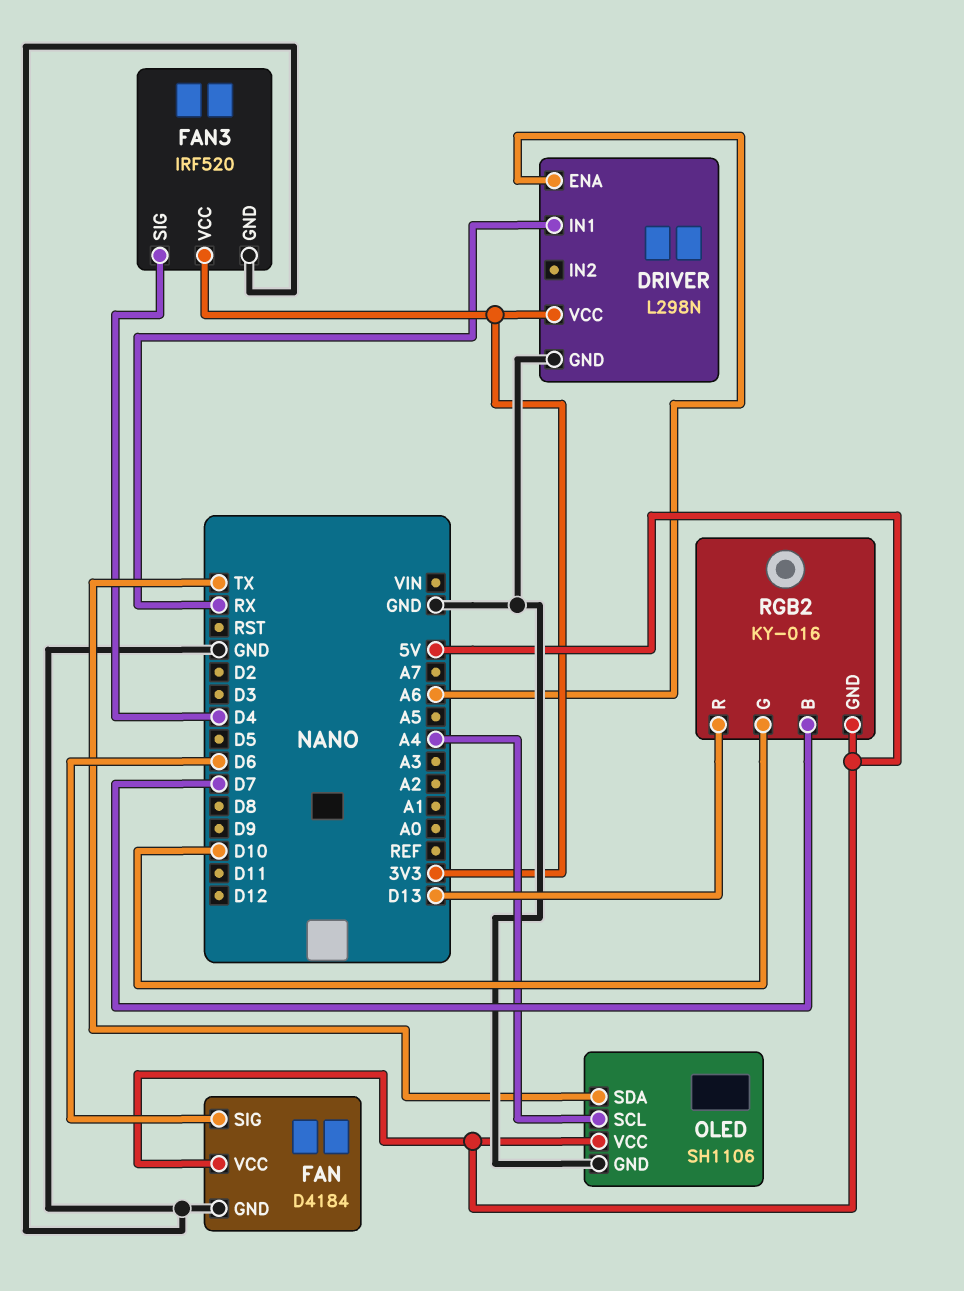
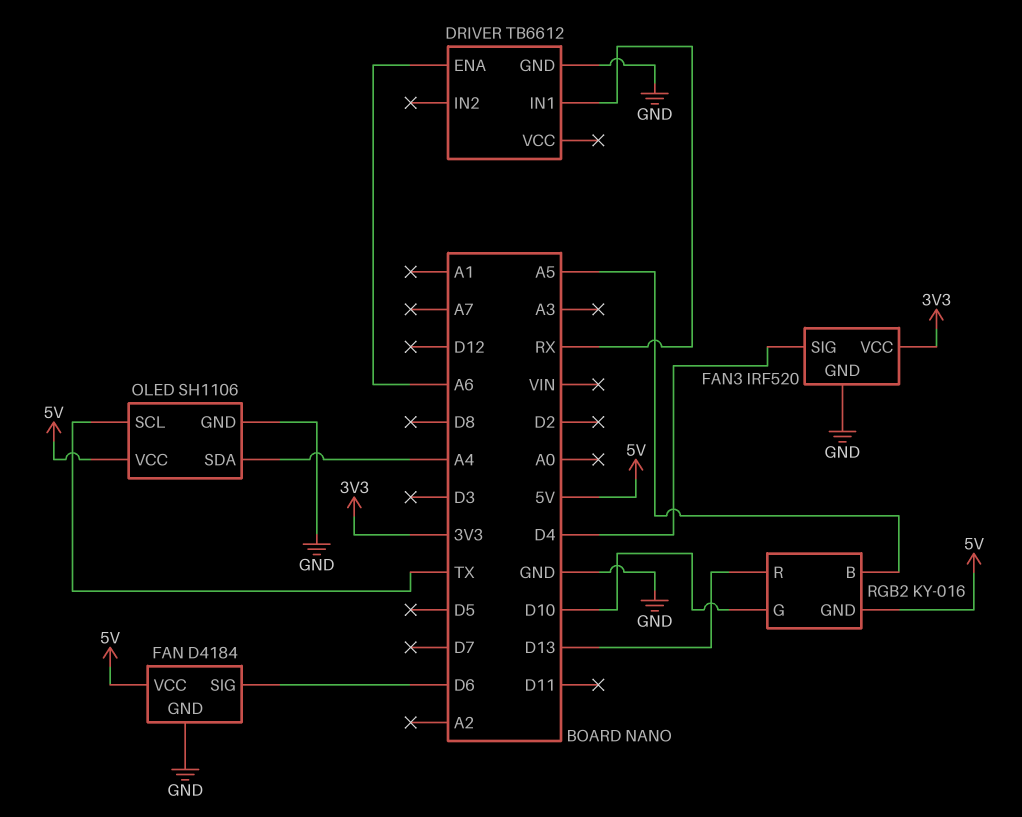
DRIVER: L298N -> TB6612
DRIVER pin VCC: 3V3 -> none
OLED pin SCL: A4 -> TX
OLED pin SDA: TX -> A4
RGB2 pin B: D7 -> A5

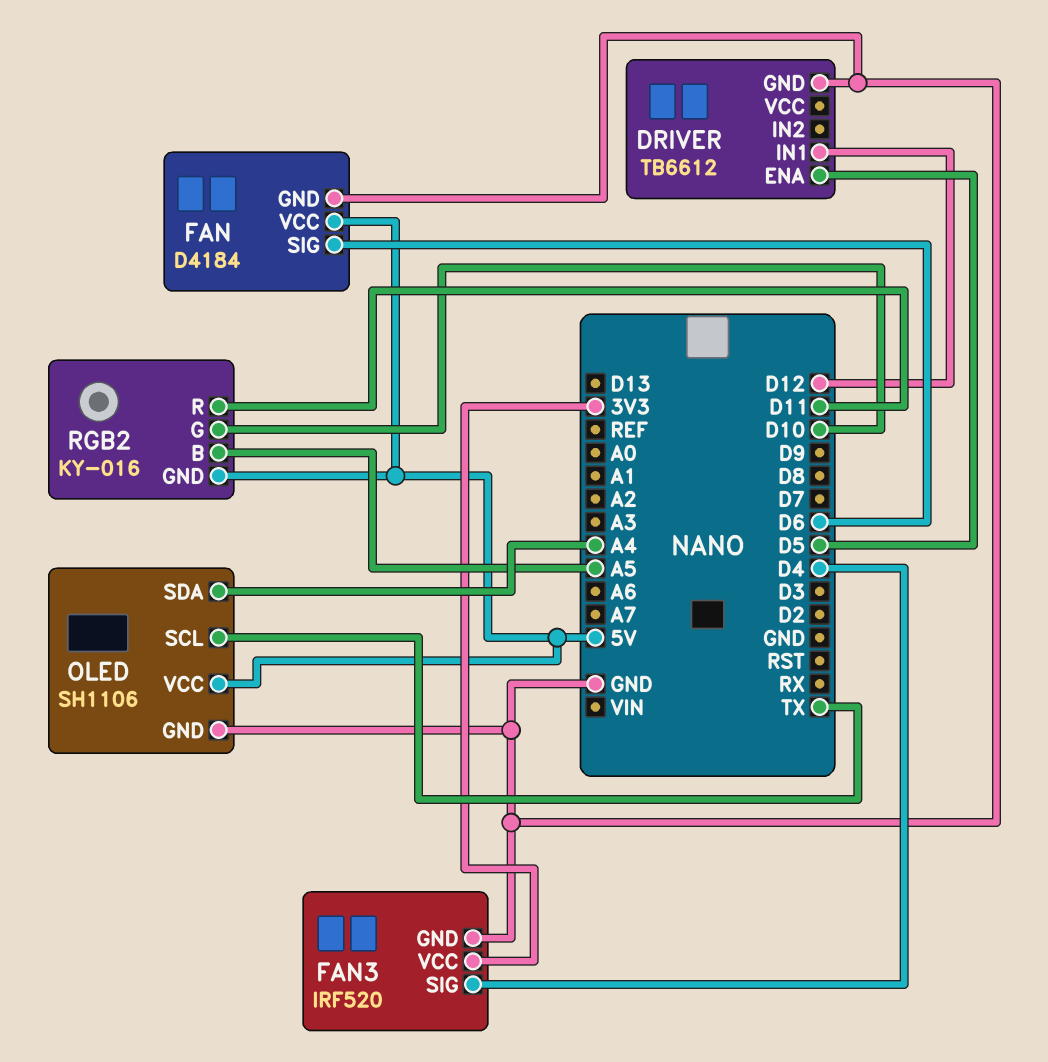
DRIVER pin ENA: A6 -> D5
DRIVER pin IN1: RX -> D12
RGB2 pin R: D13 -> D11

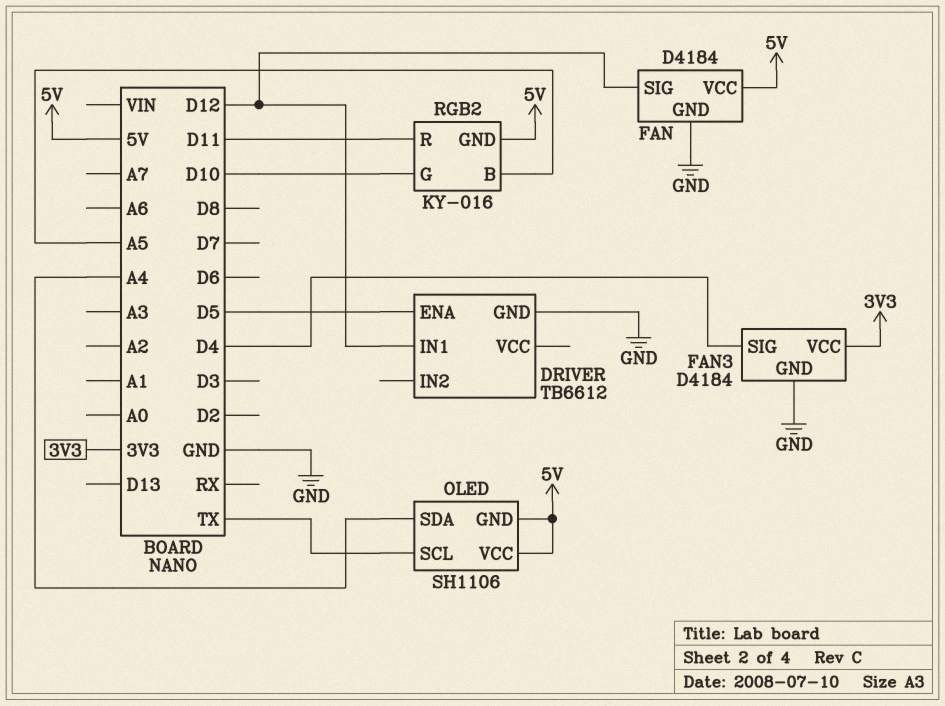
FAN pin SIG: D6 -> D12
FAN3: IRF520 -> D4184
OLED pin GND: GND -> 5V

